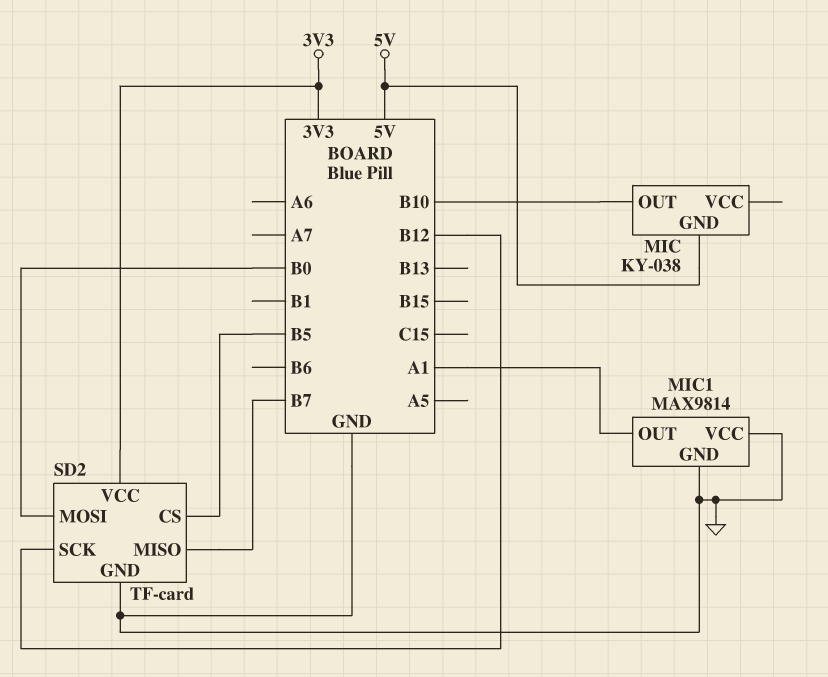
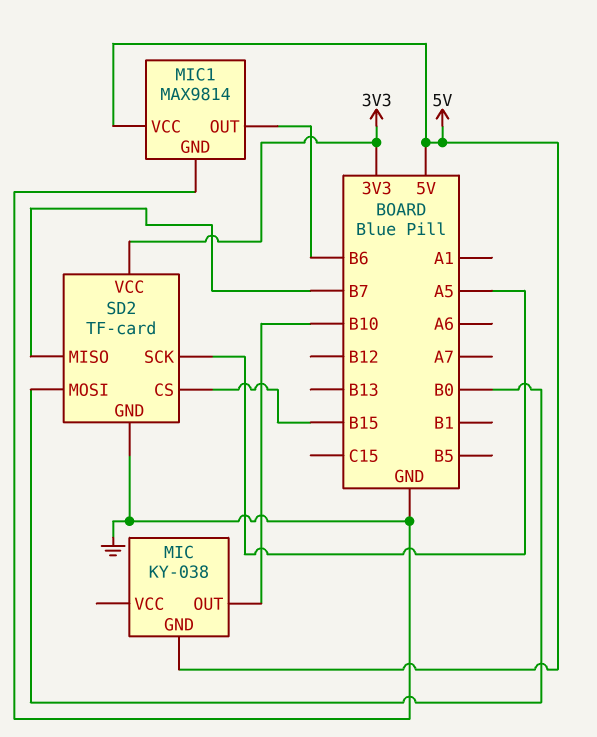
MIC1 pin OUT: A1 -> B6
MIC1 pin VCC: GND -> 5V
SD2 pin CS: B5 -> B15
SD2 pin SCK: B12 -> A5

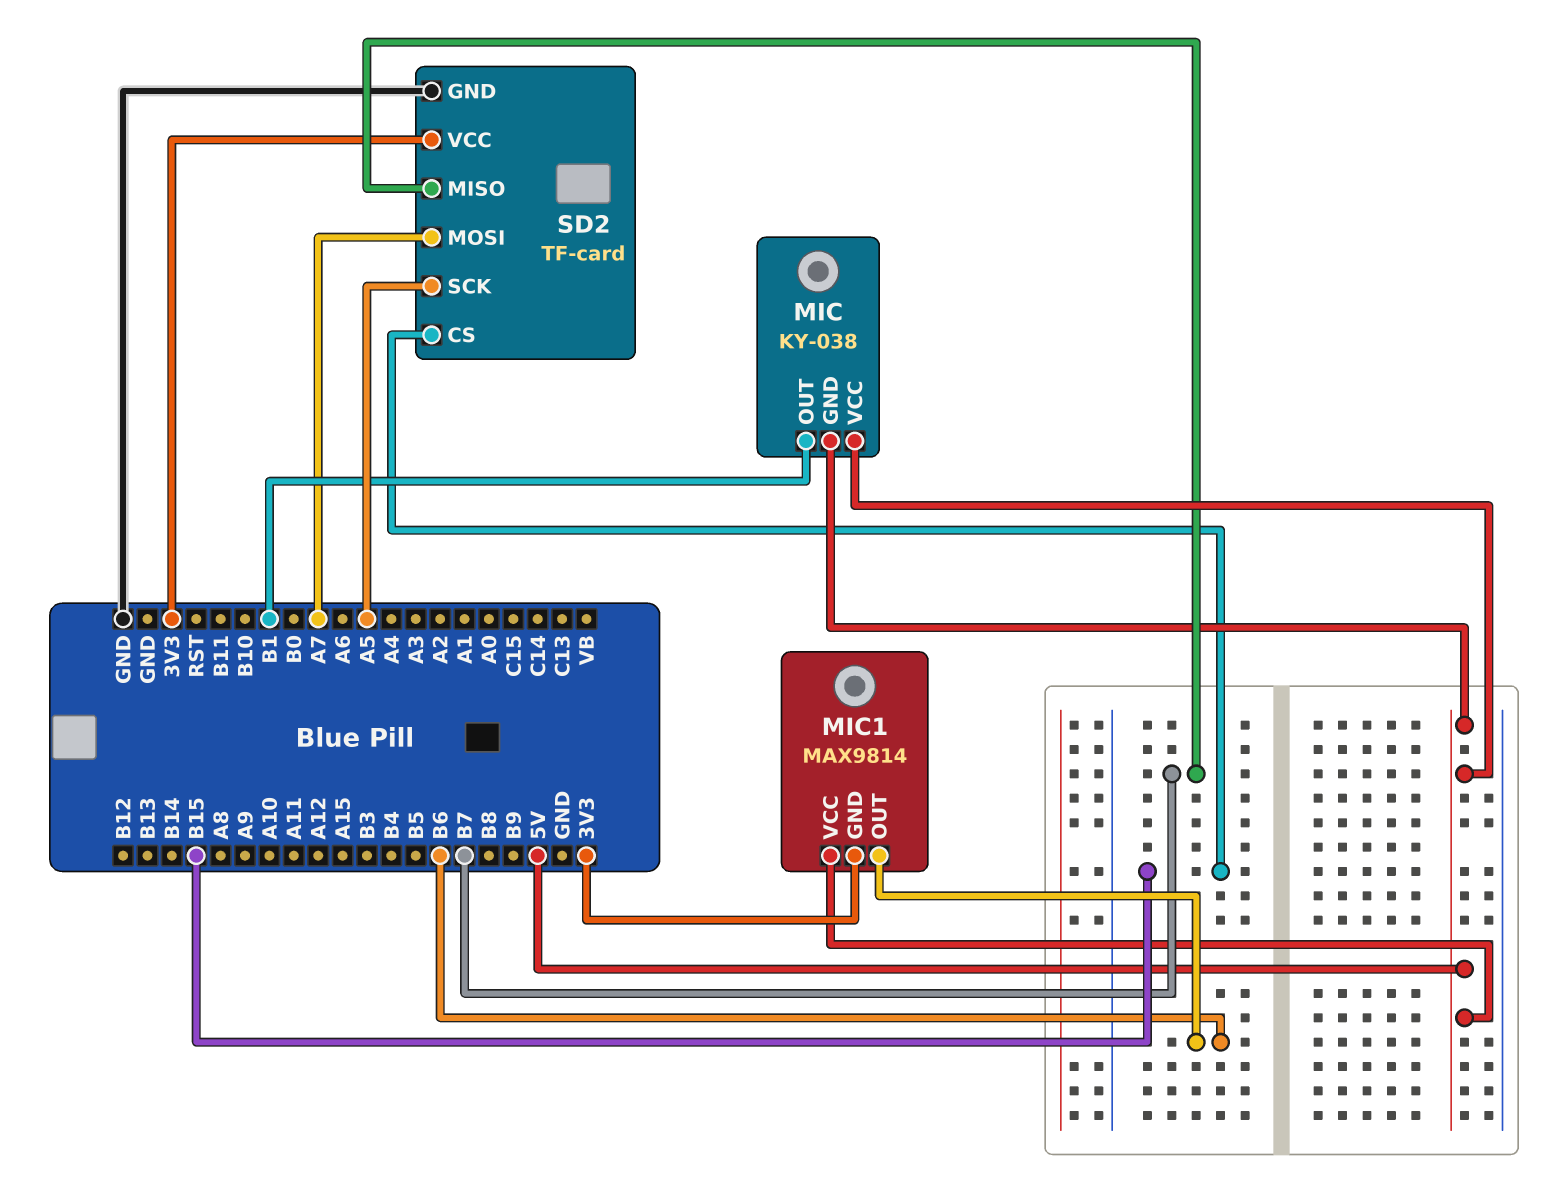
MIC pin OUT: B10 -> B1
MIC pin VCC: none -> 5V
MIC1 pin GND: GND -> 3V3
SD2 pin MOSI: B0 -> A7

